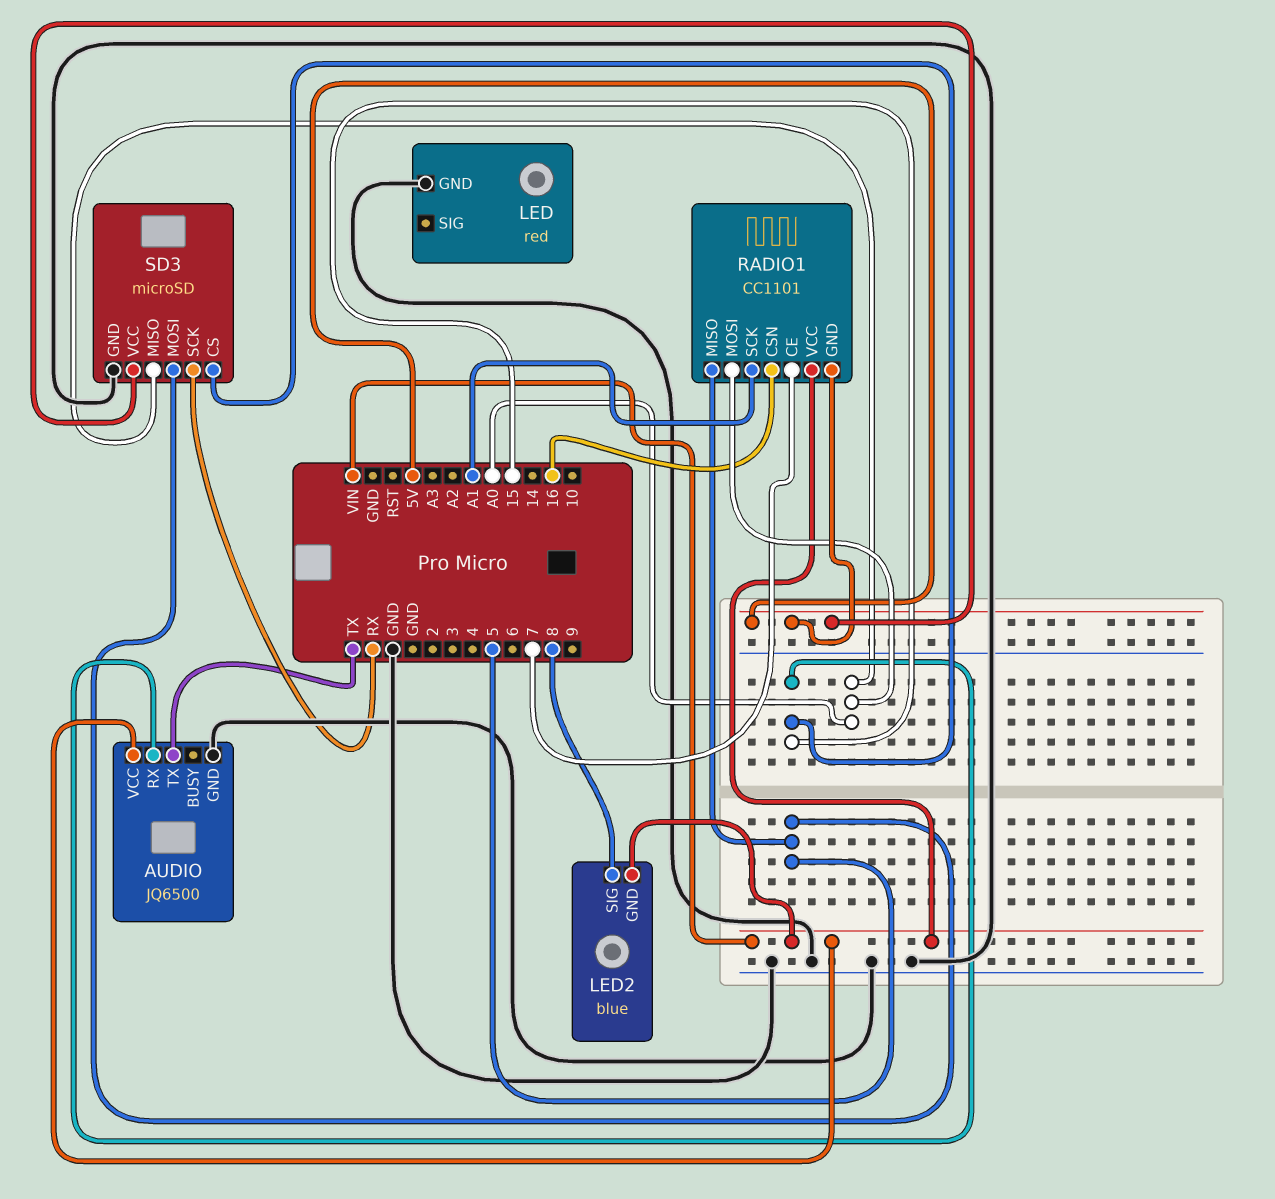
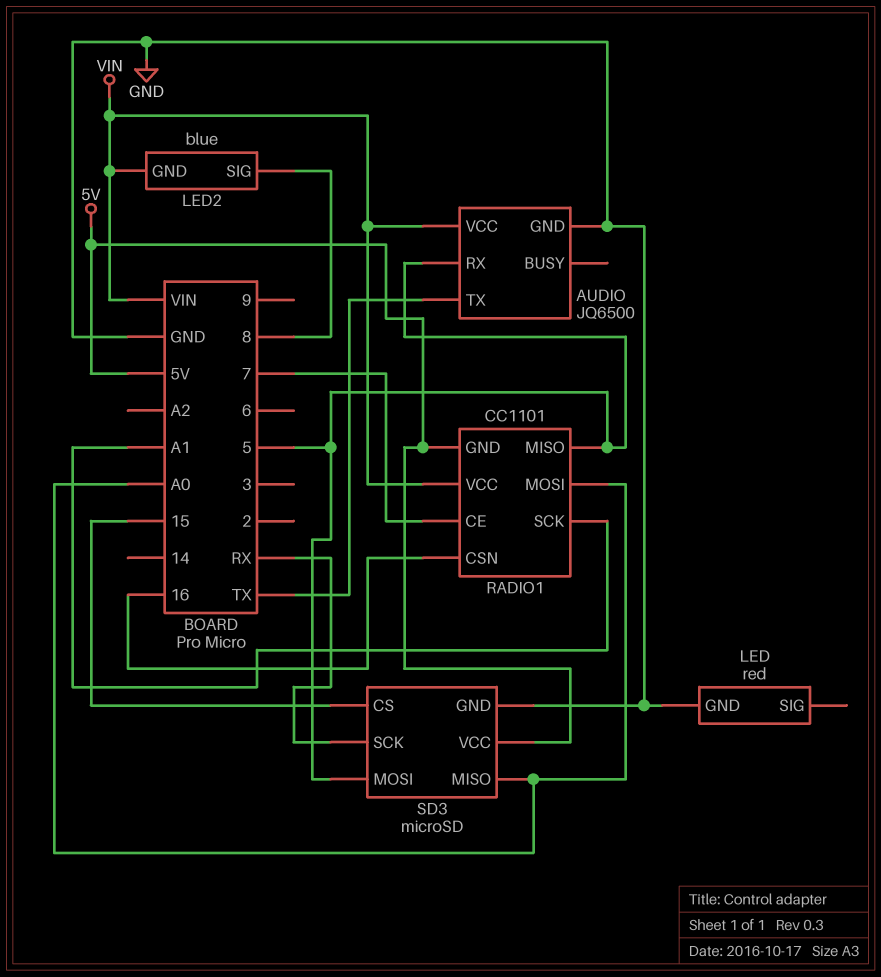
AUDIO pin RX: 15 -> 5

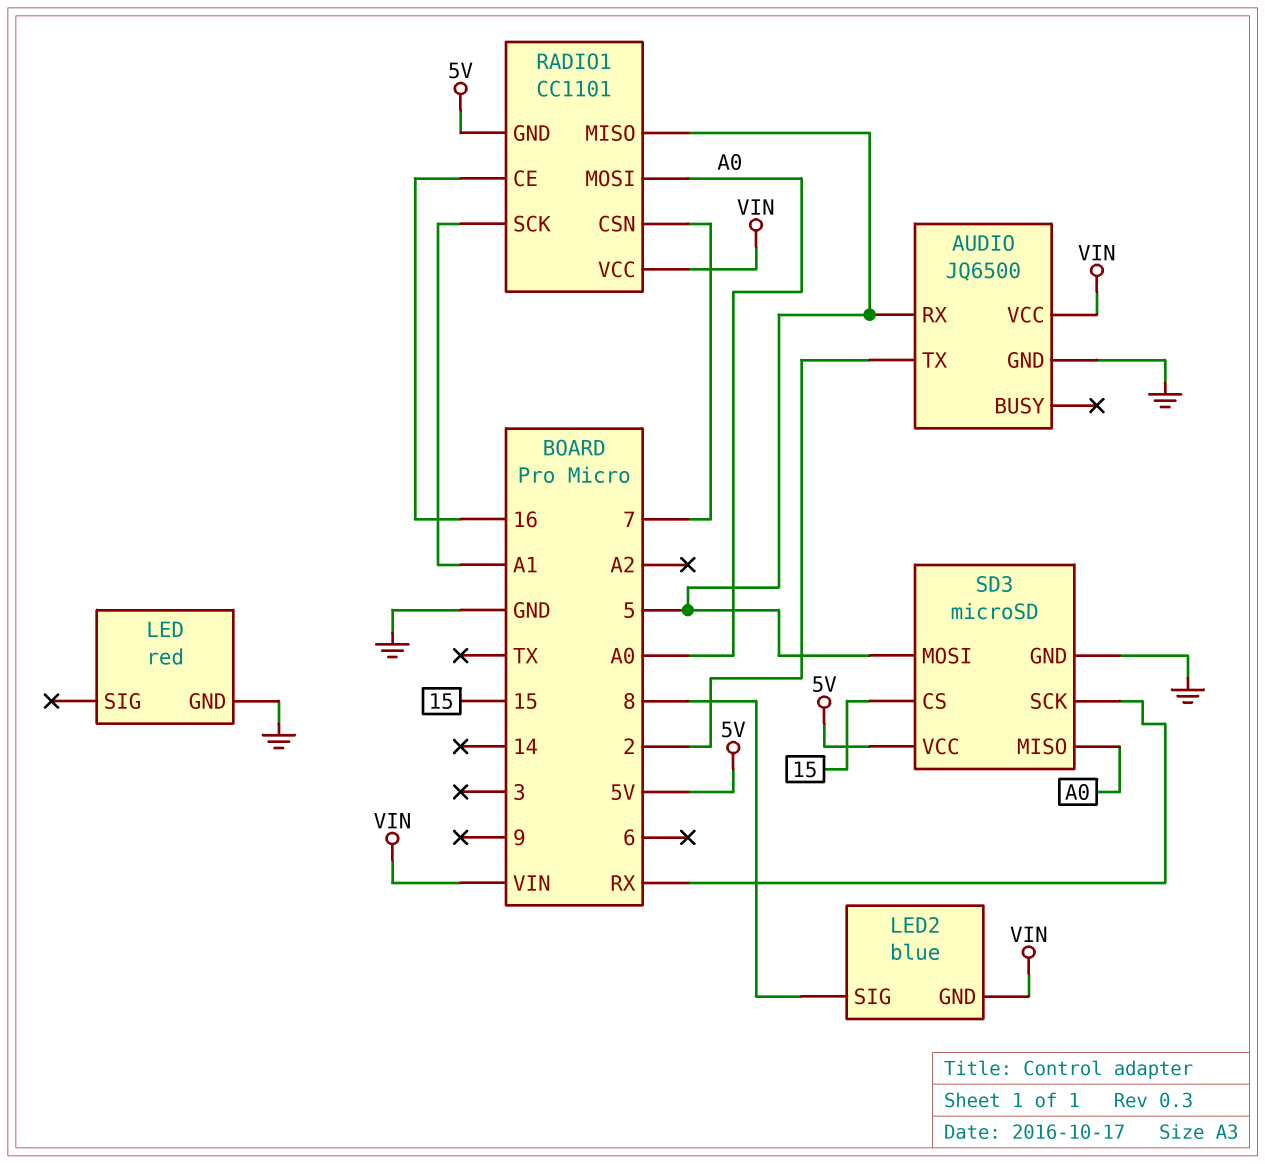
AUDIO pin TX: TX -> 2
RADIO1 pin CE: 7 -> 16
RADIO1 pin CSN: 16 -> 7

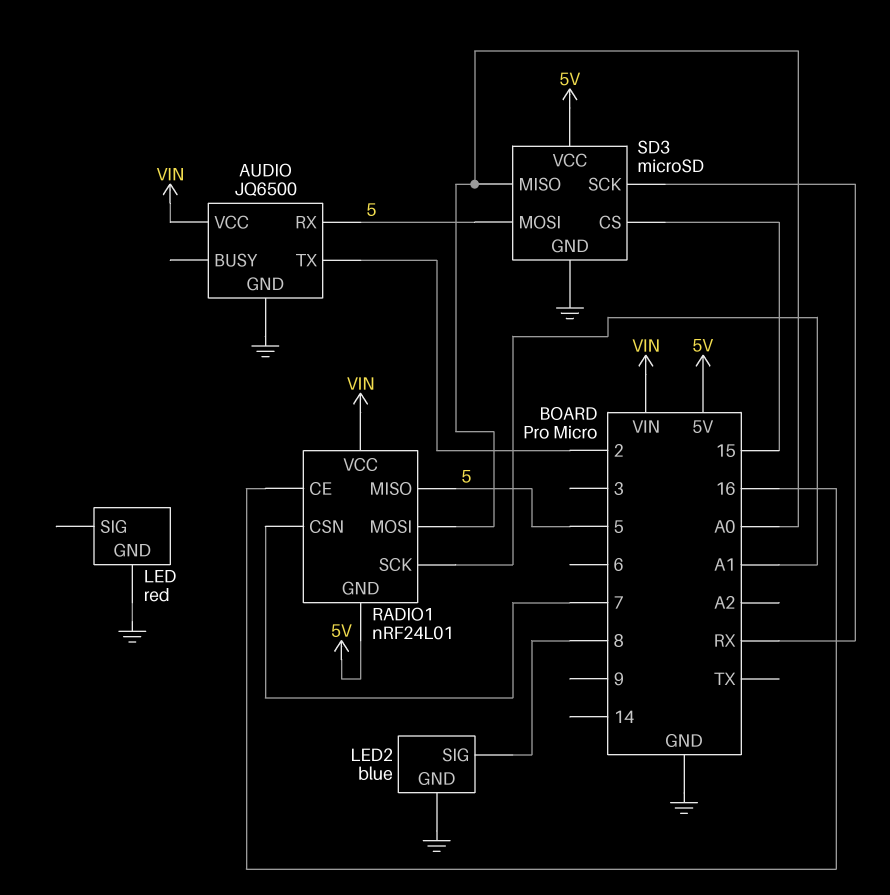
LED2 pin GND: VIN -> GND
RADIO1: CC1101 -> nRF24L01

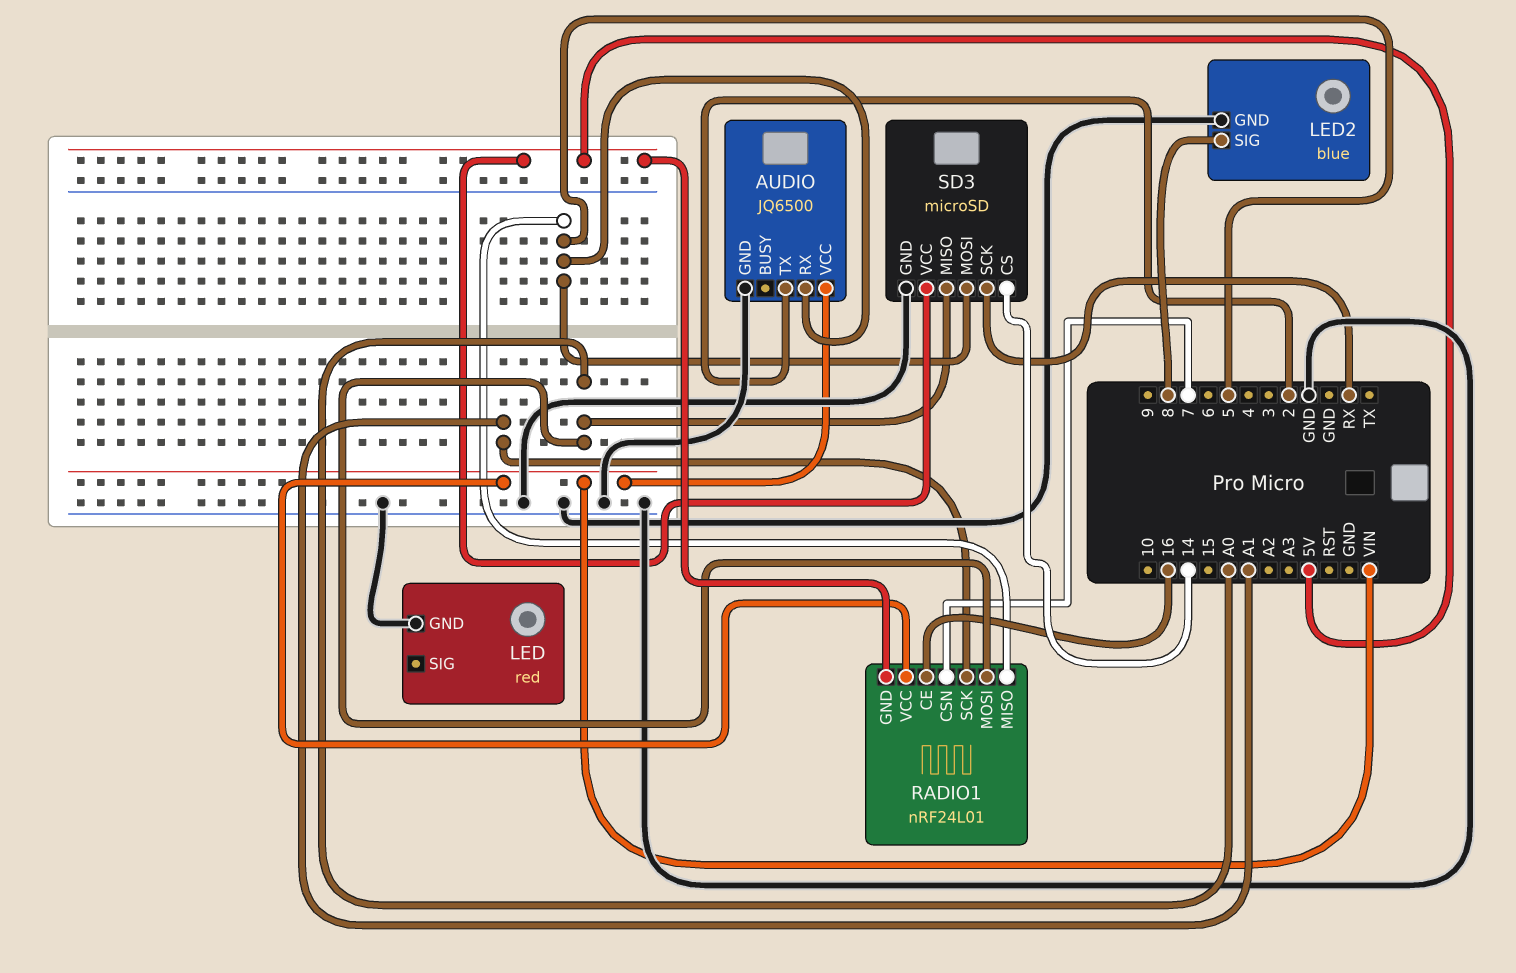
SD3 pin CS: 15 -> 14

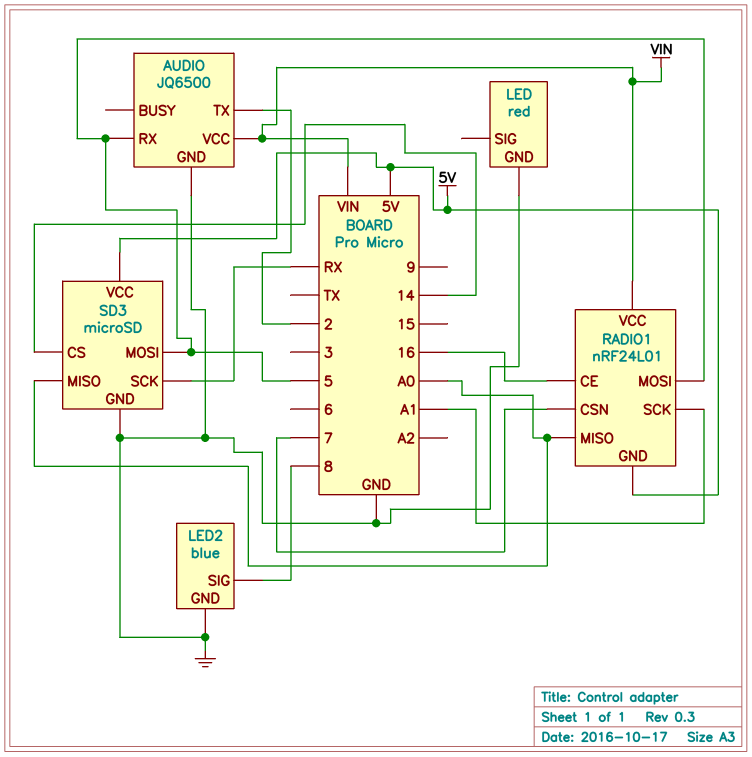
RADIO1 pin MISO: 5 -> A0
RADIO1 pin MOSI: A0 -> 5

